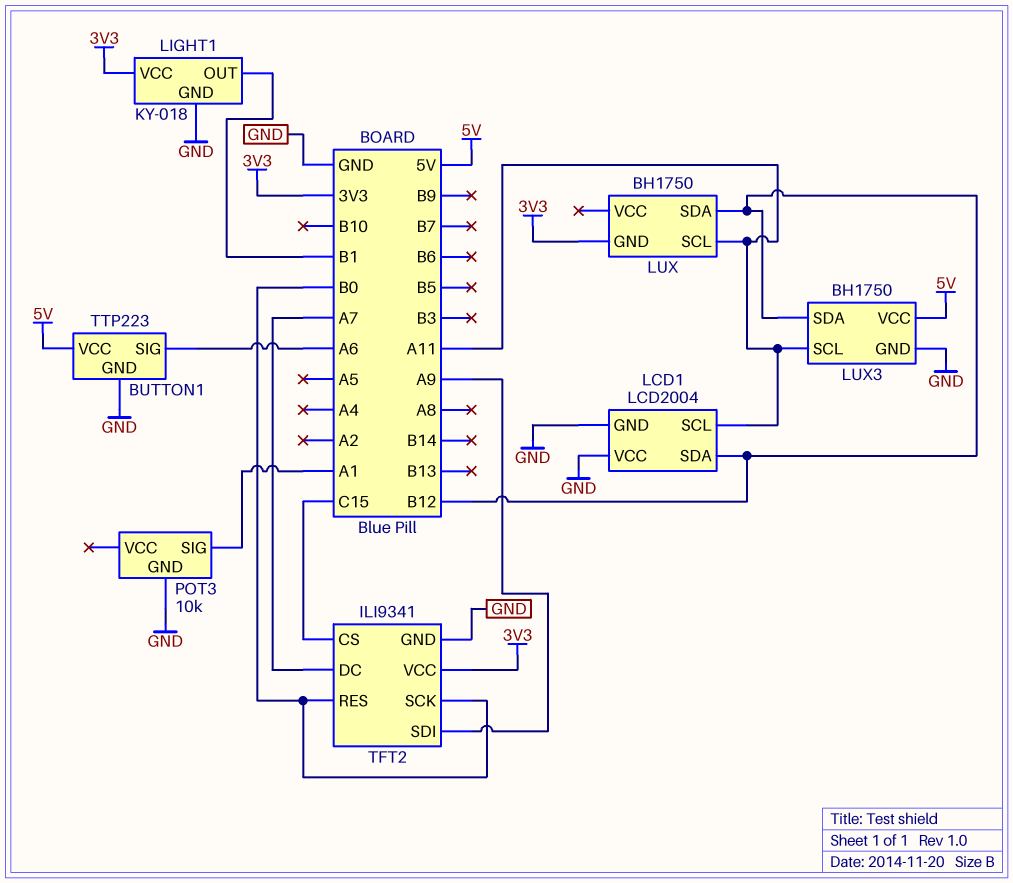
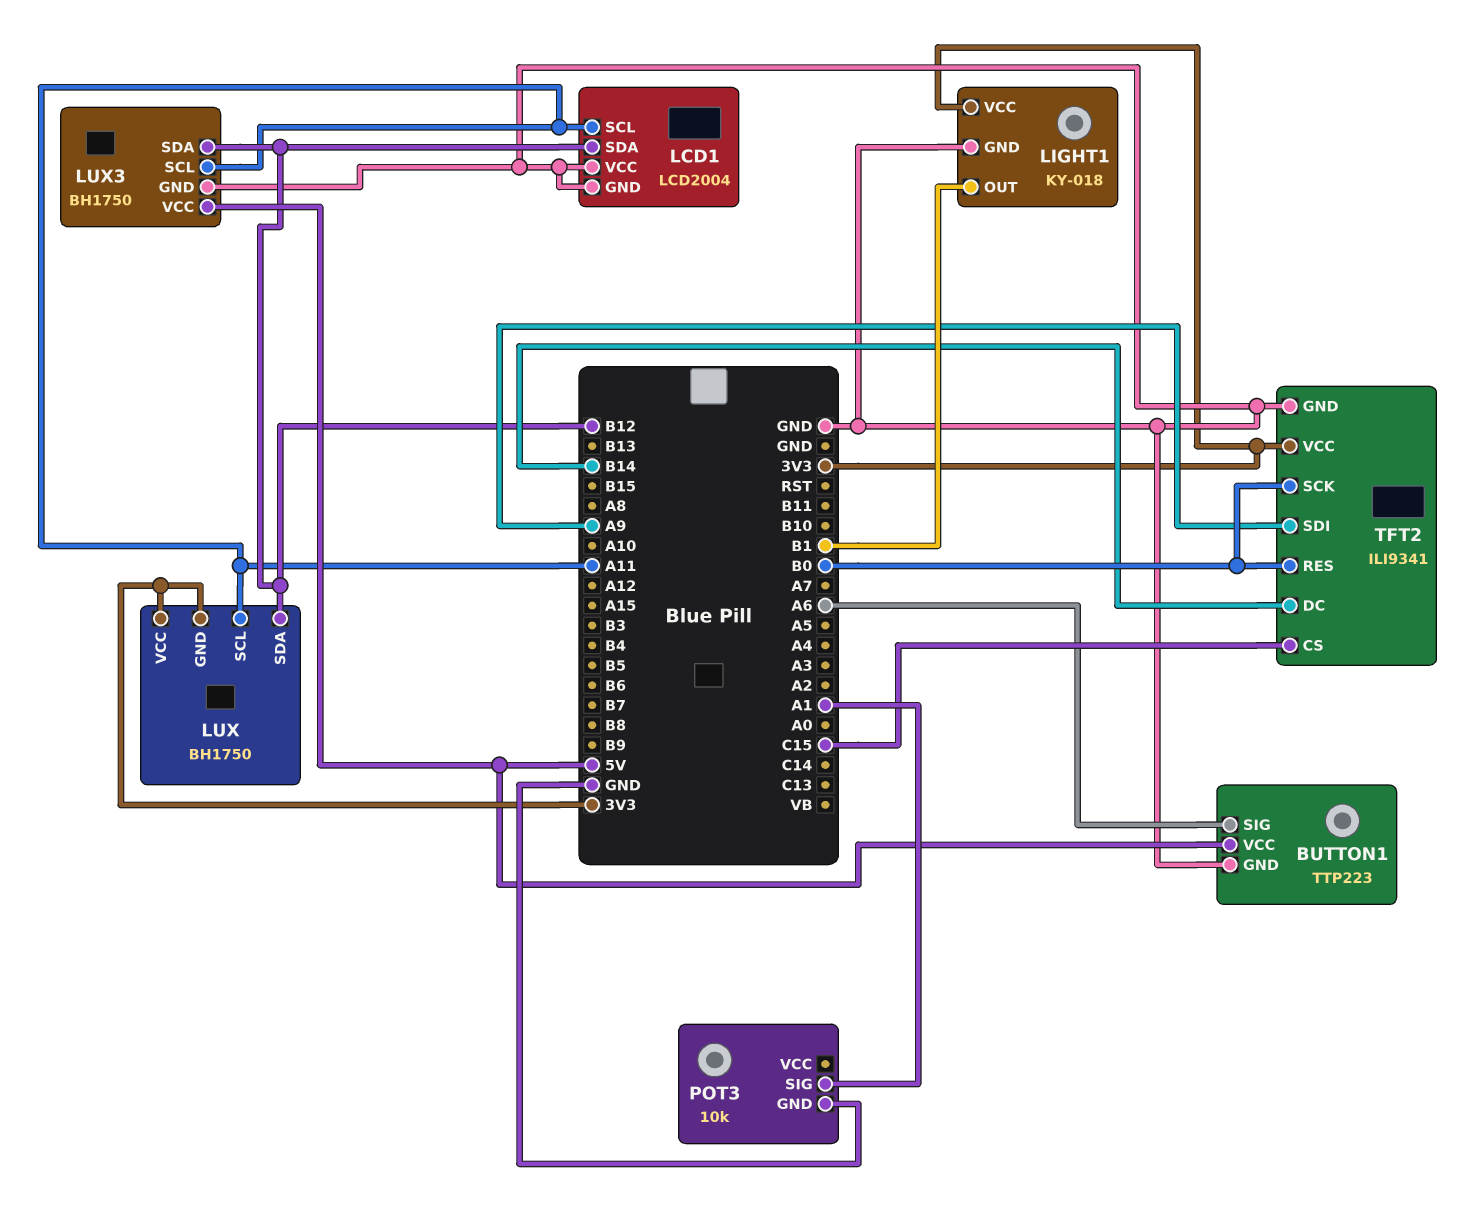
LUX pin VCC: none -> 3V3
TFT2 pin DC: A7 -> B14

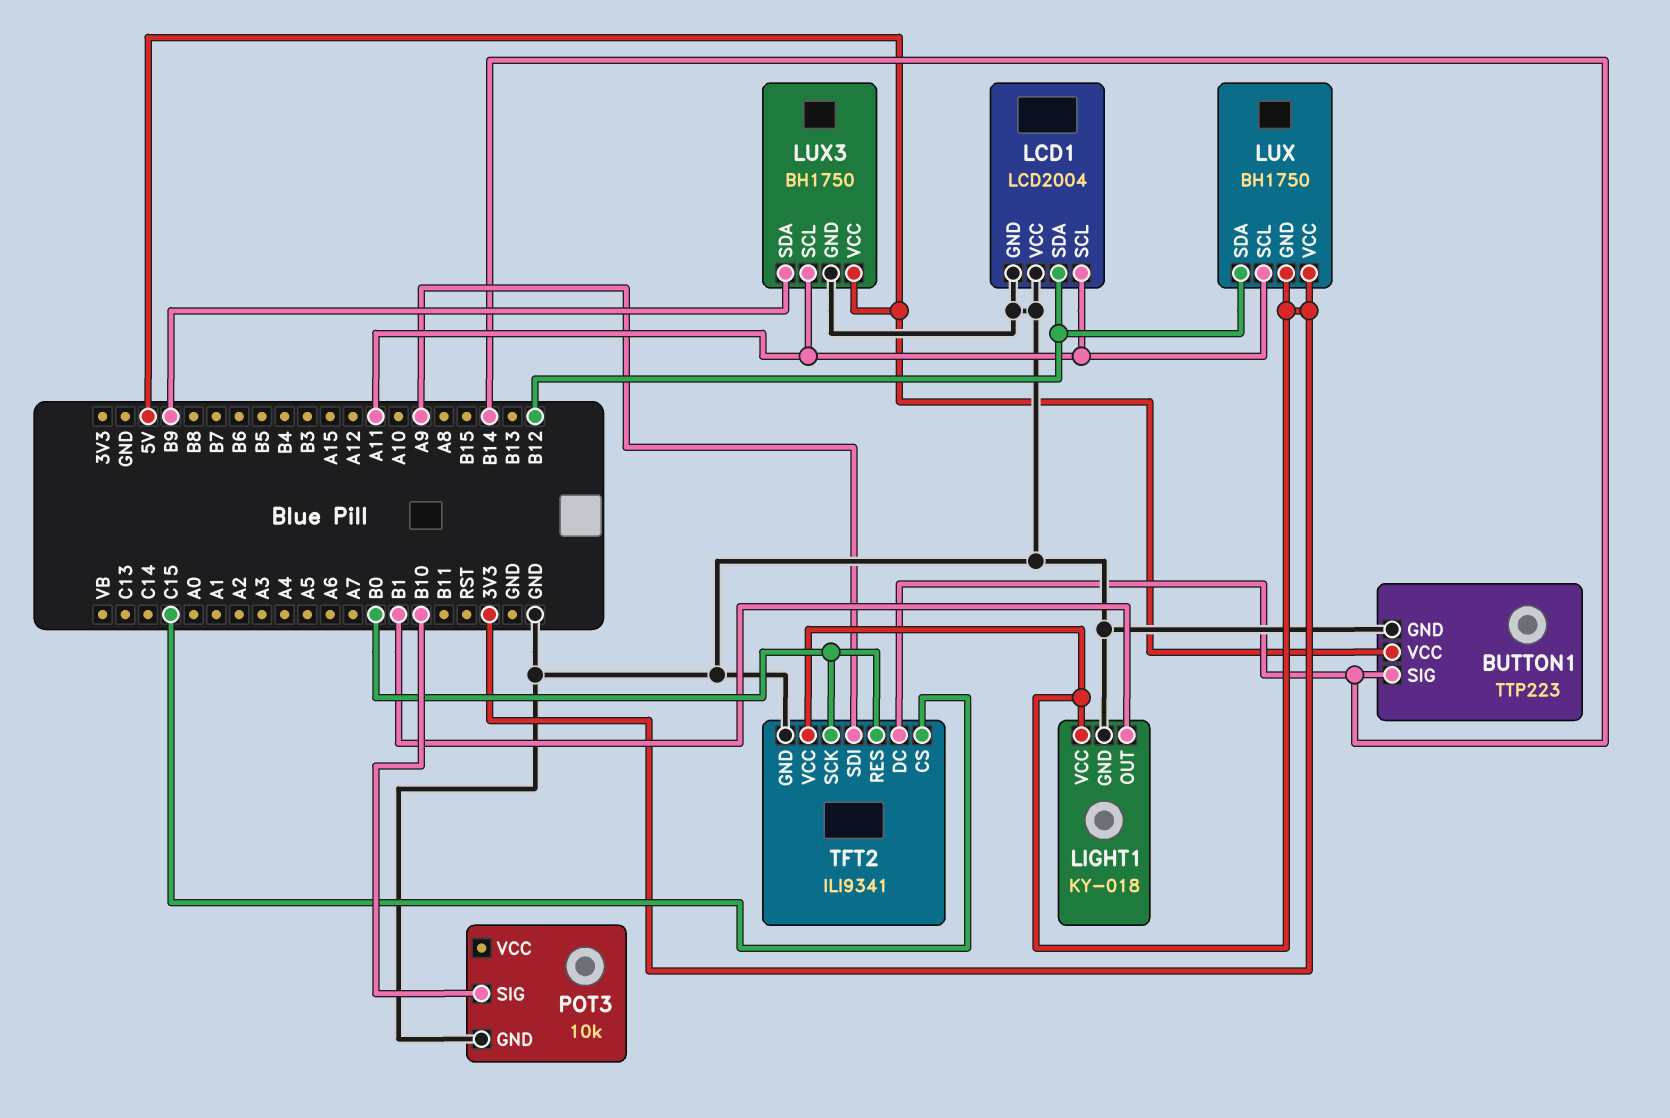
BUTTON1 pin SIG: A6 -> B14
LUX3 pin SDA: B12 -> B9
POT3 pin SIG: A1 -> B10

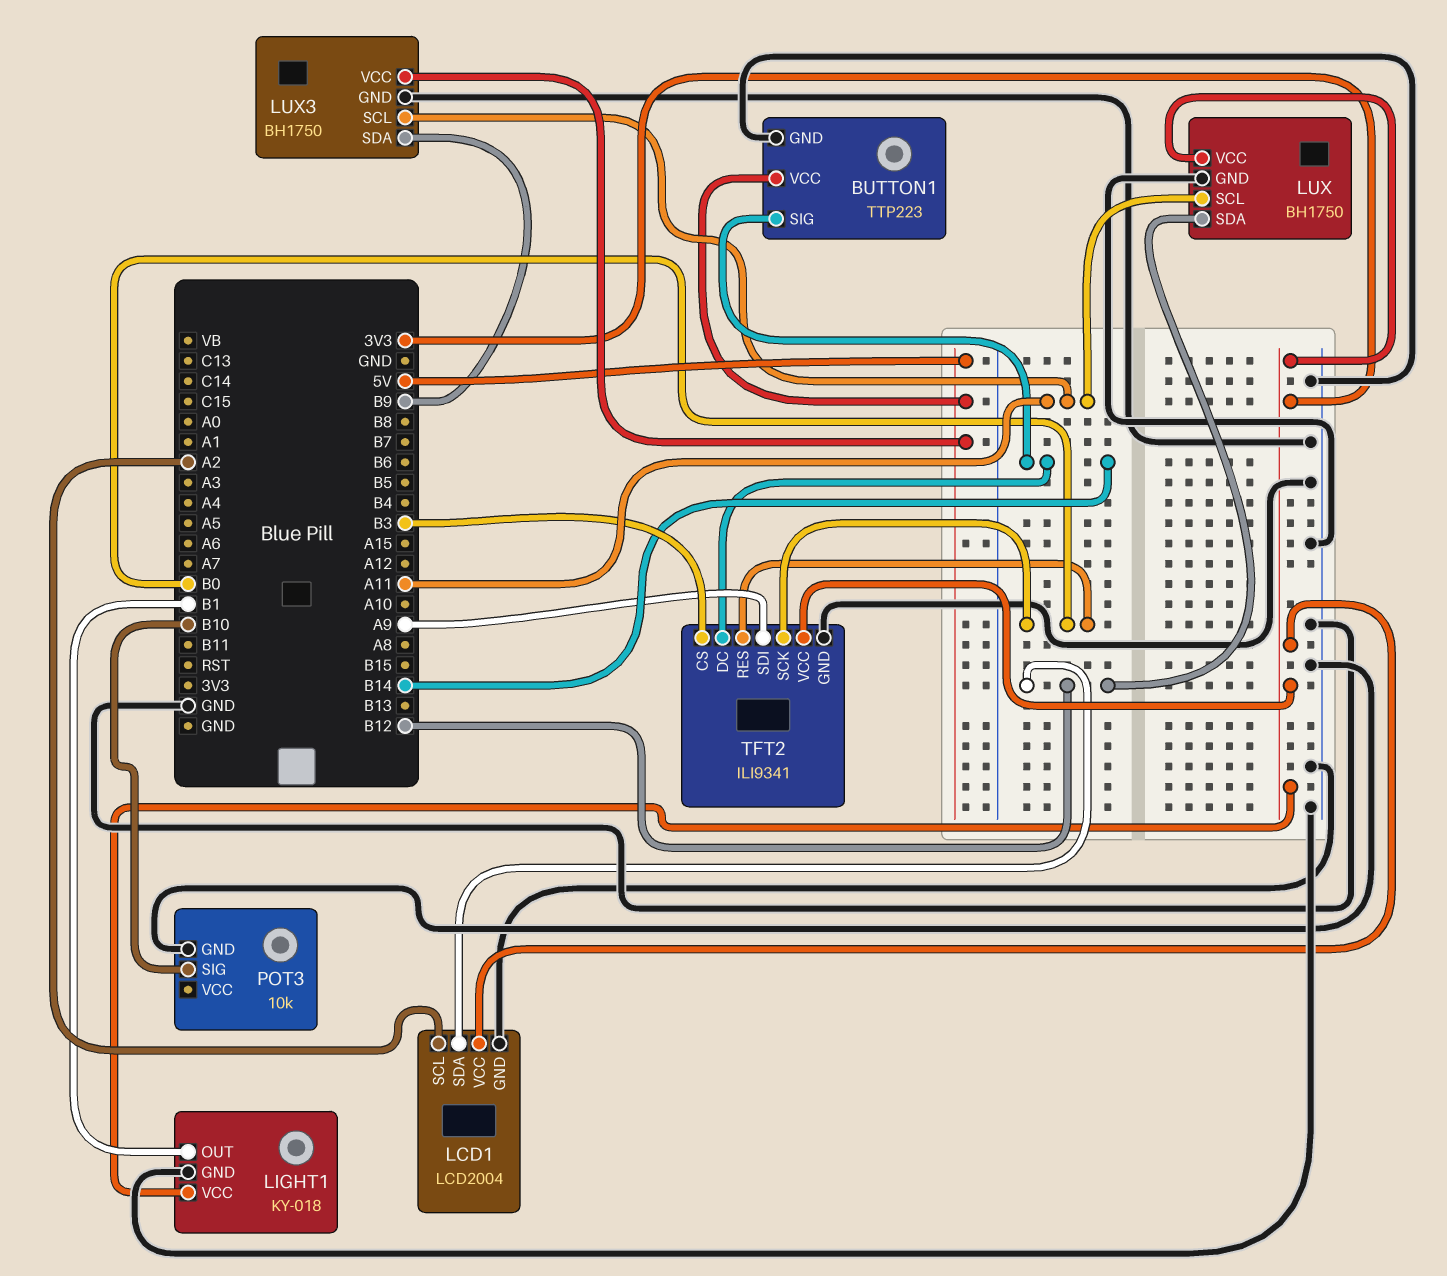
LCD1 pin SCL: A11 -> A2
LCD1 pin VCC: GND -> 3V3
LUX pin GND: 3V3 -> GND
TFT2 pin CS: C15 -> B3

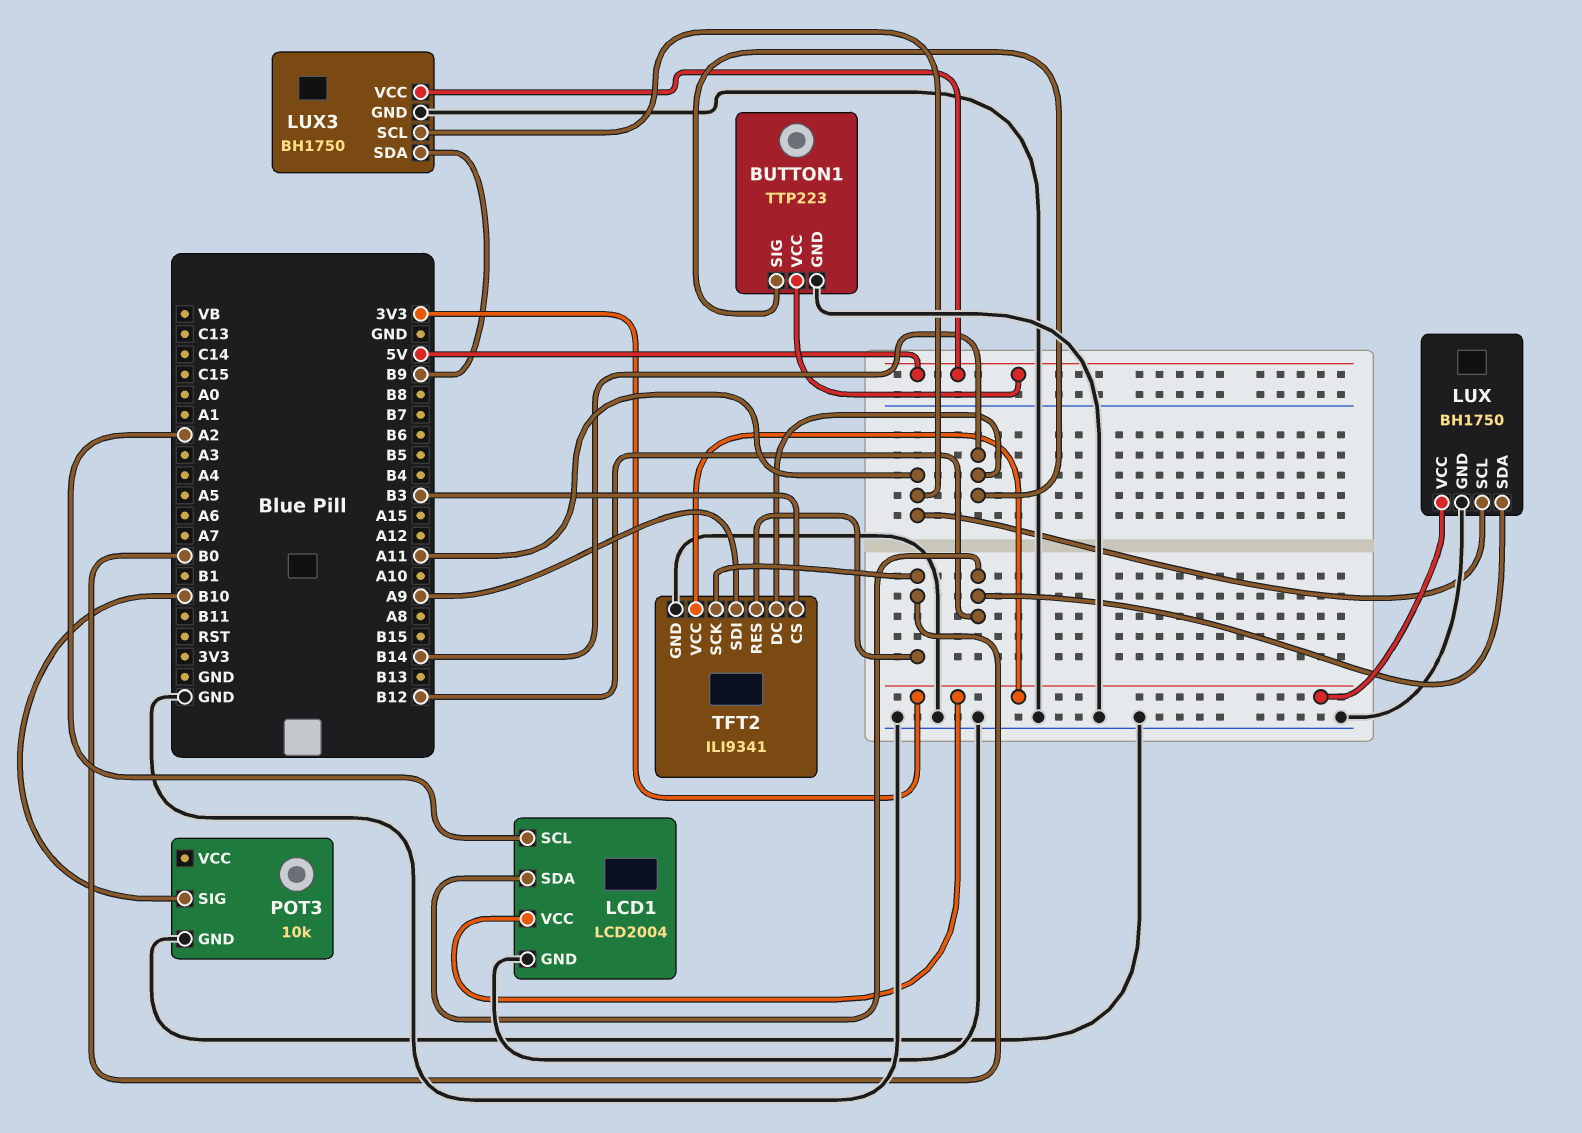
LIGHT1: KY-018 -> none
LIGHT1 pin GND: GND -> none
LIGHT1 pin OUT: B1 -> none
LIGHT1 pin VCC: 3V3 -> none

